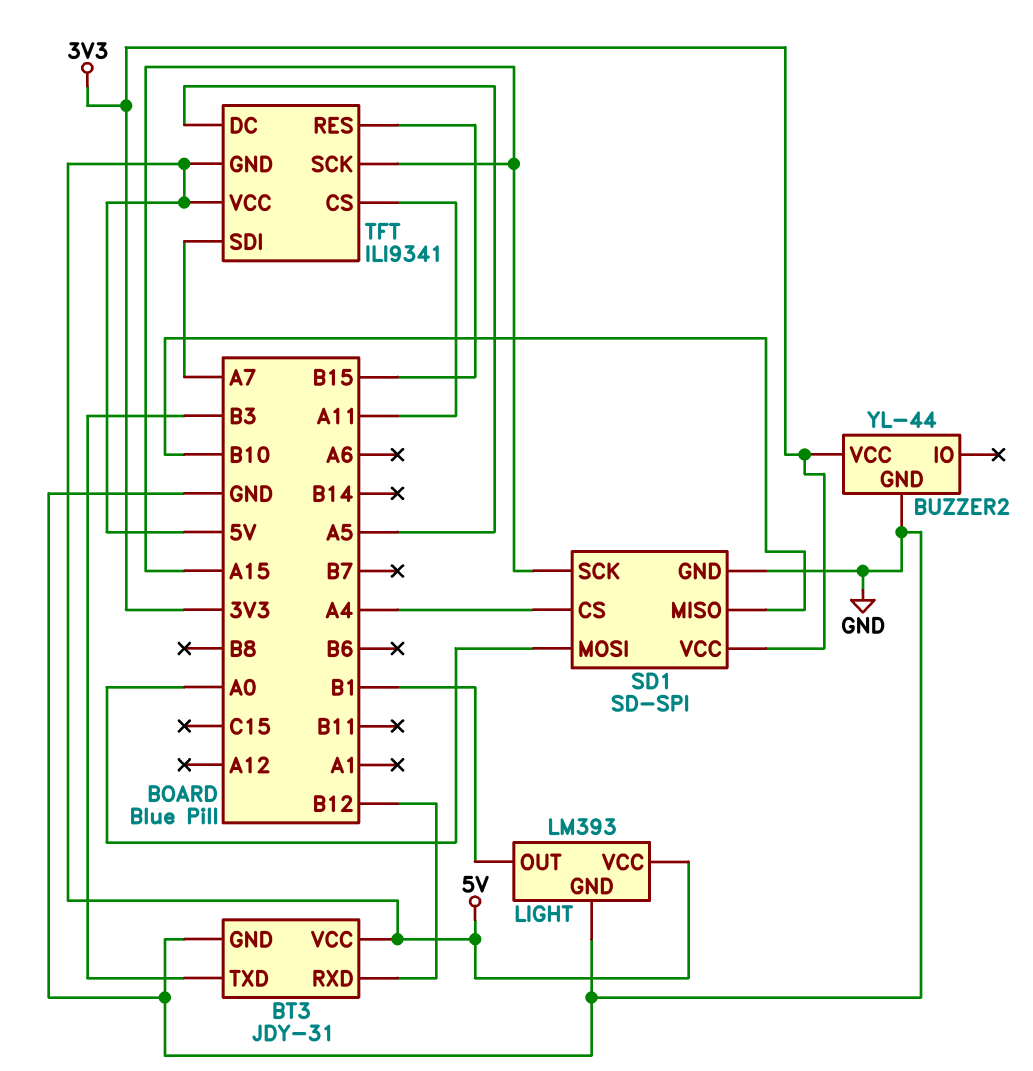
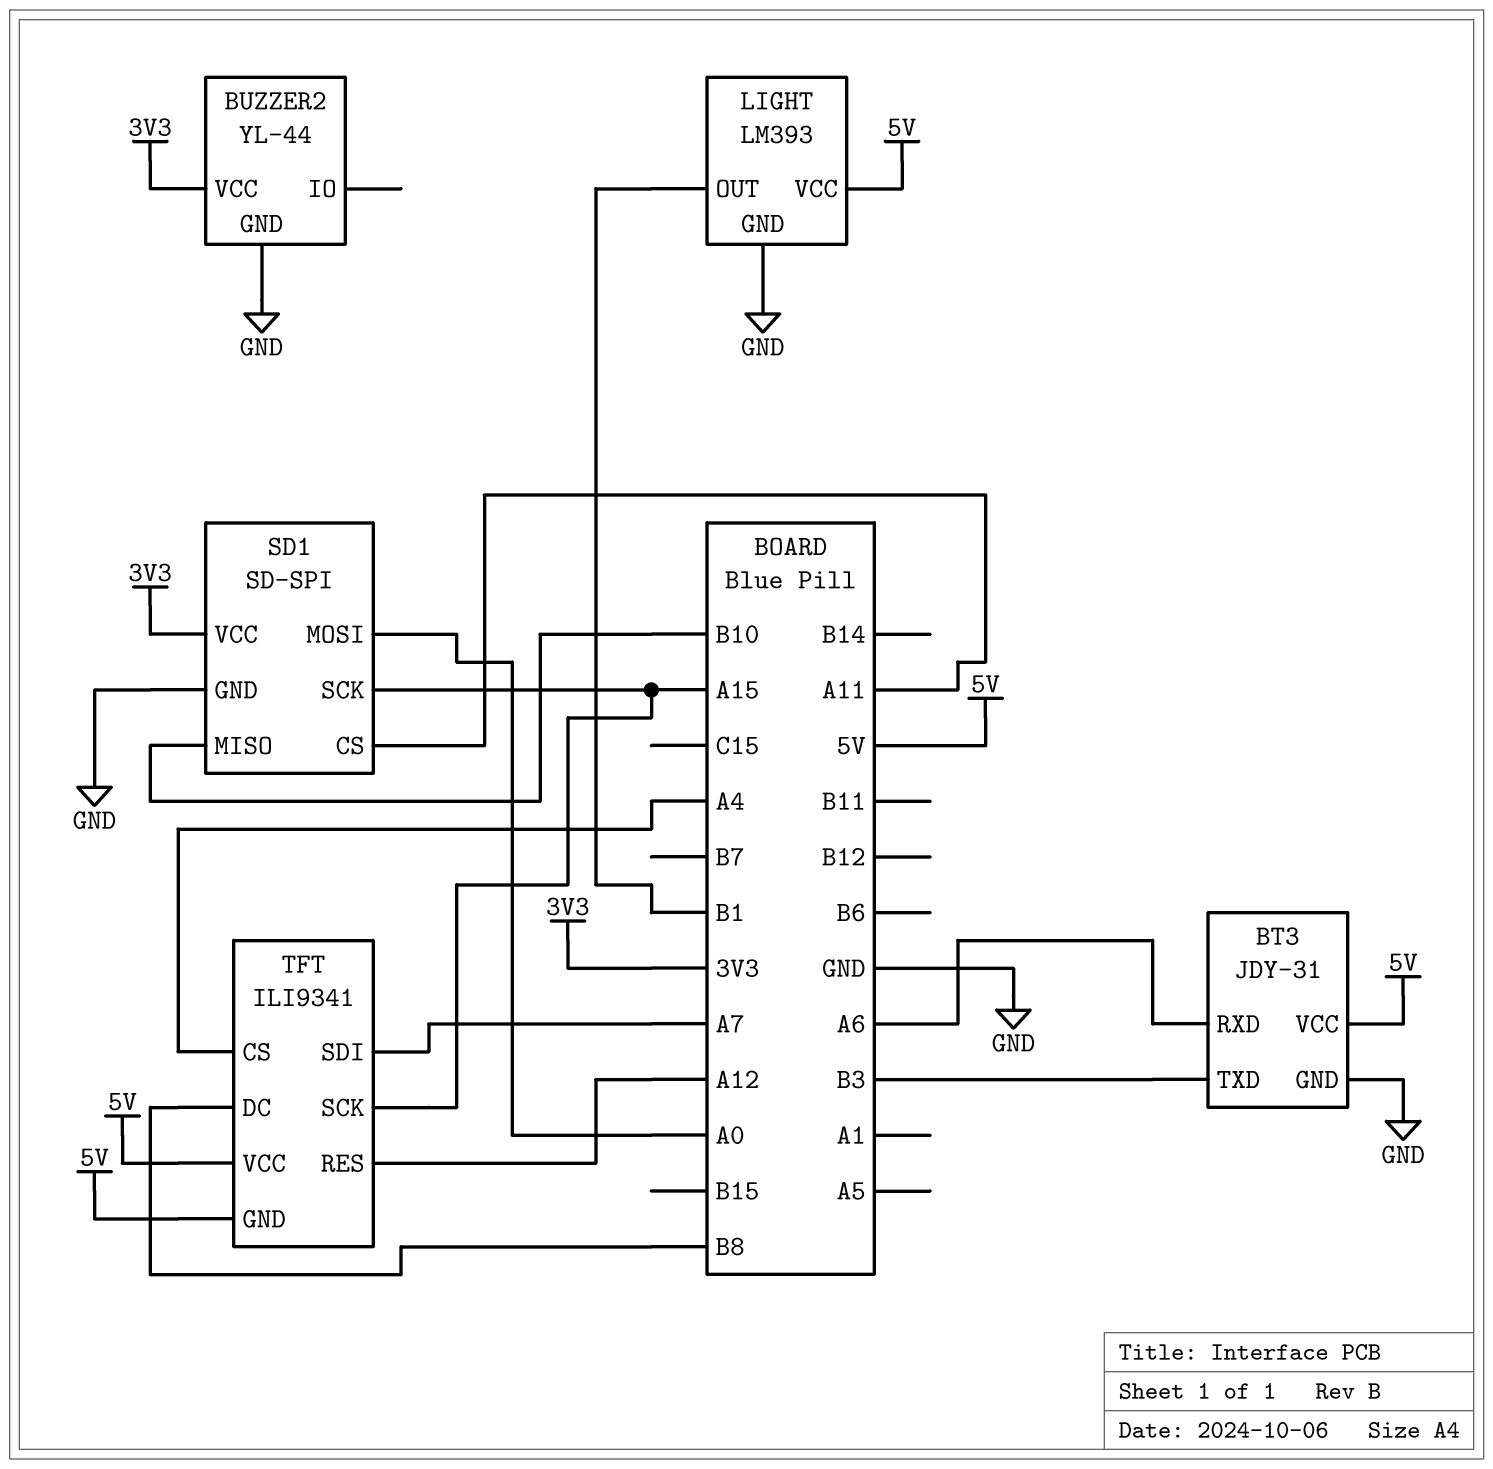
BT3 pin RXD: B12 -> A6
SD1 pin CS: A4 -> A11
TFT pin CS: A11 -> A4
TFT pin DC: A5 -> B8
TFT pin RES: B15 -> A12

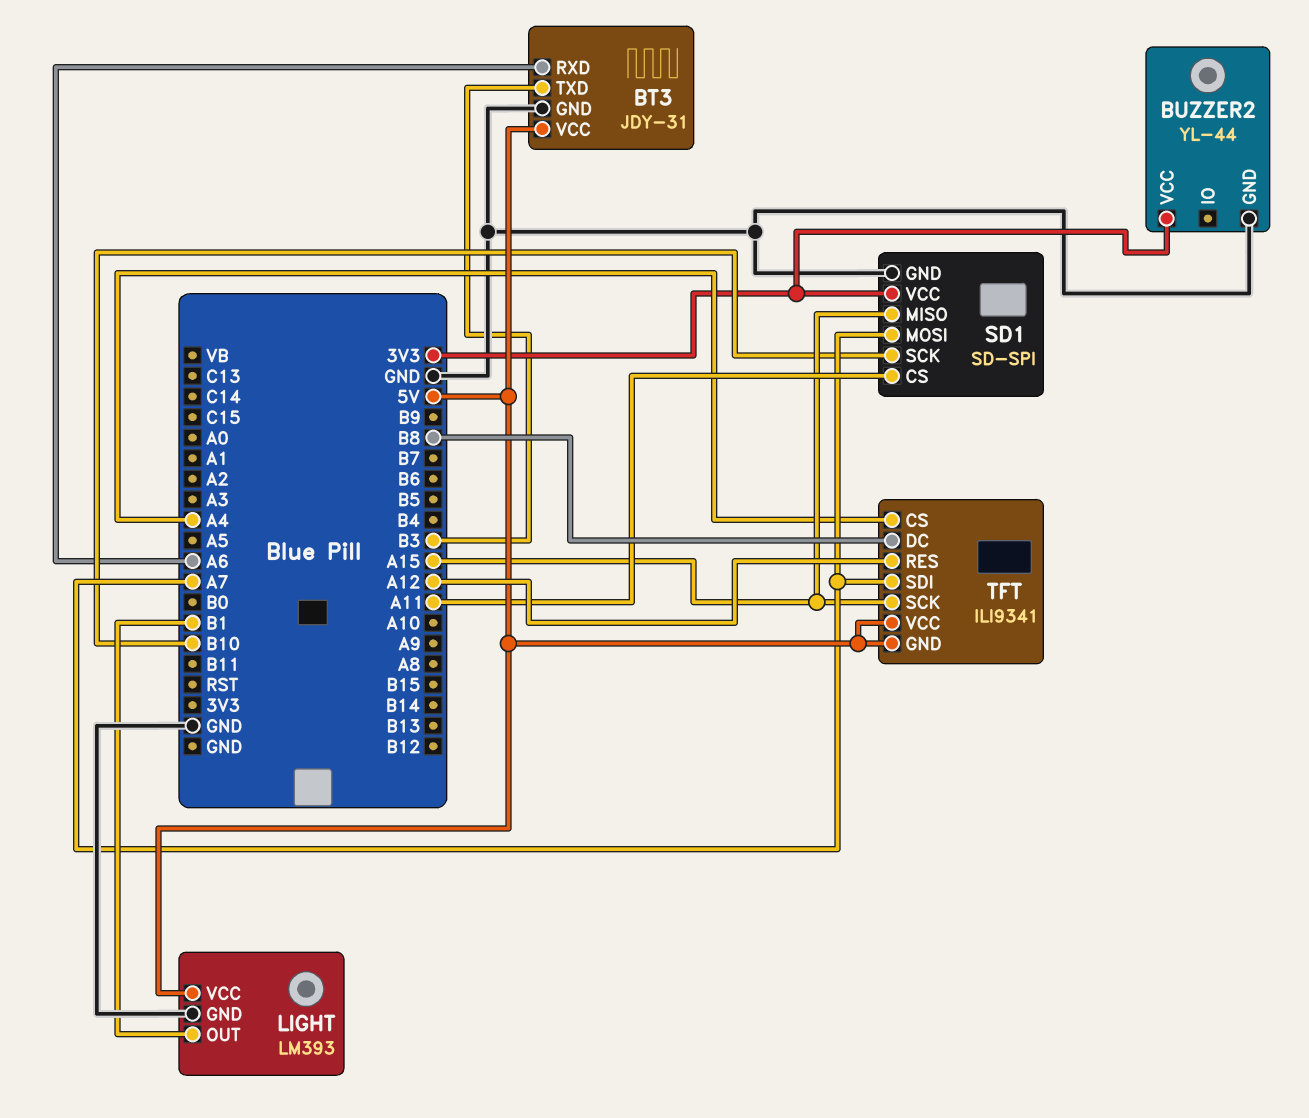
SD1 pin MISO: B10 -> A15
SD1 pin MOSI: A0 -> A7
SD1 pin SCK: A15 -> B10

